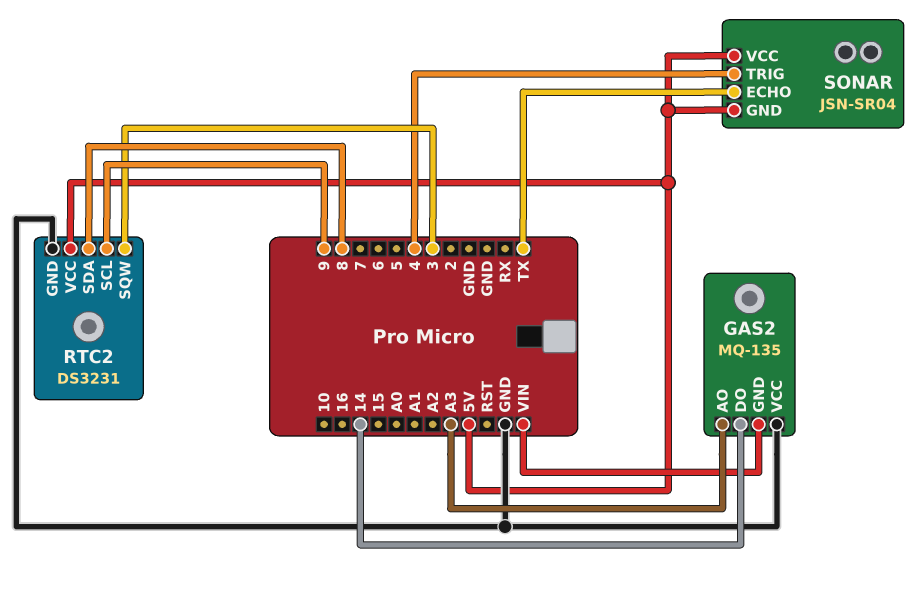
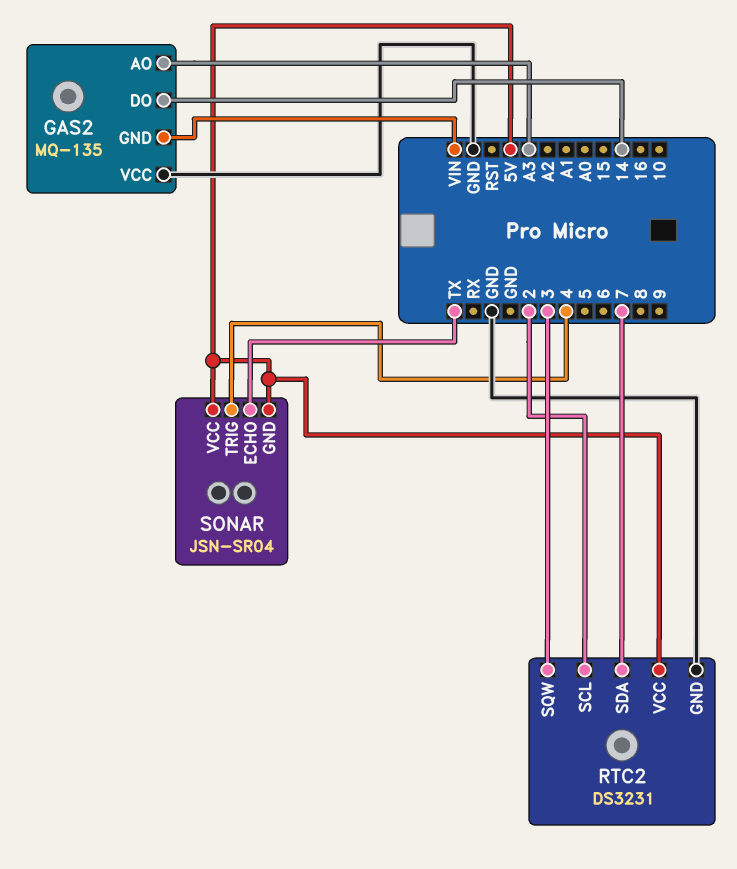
RTC2 pin SCL: 9 -> 2
RTC2 pin SDA: 8 -> 7

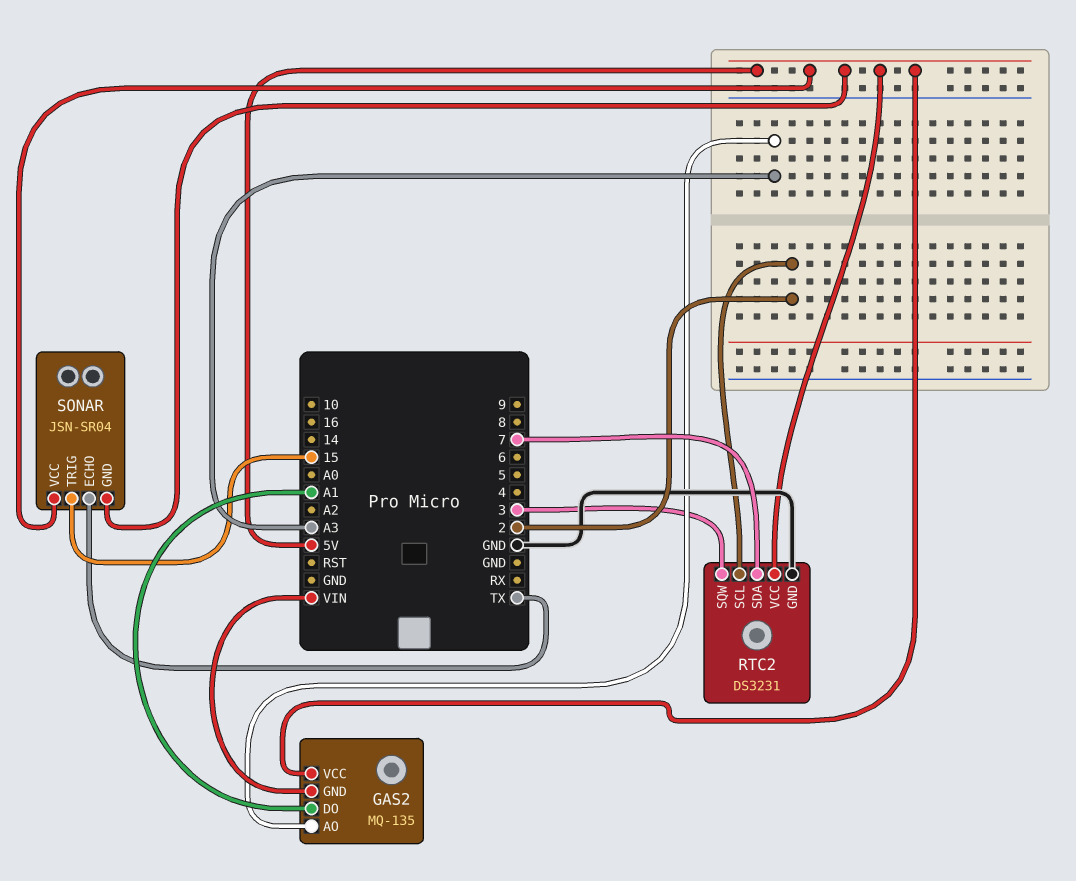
GAS2 pin DO: 14 -> A1
GAS2 pin VCC: GND -> 5V
SONAR pin TRIG: 4 -> 15

